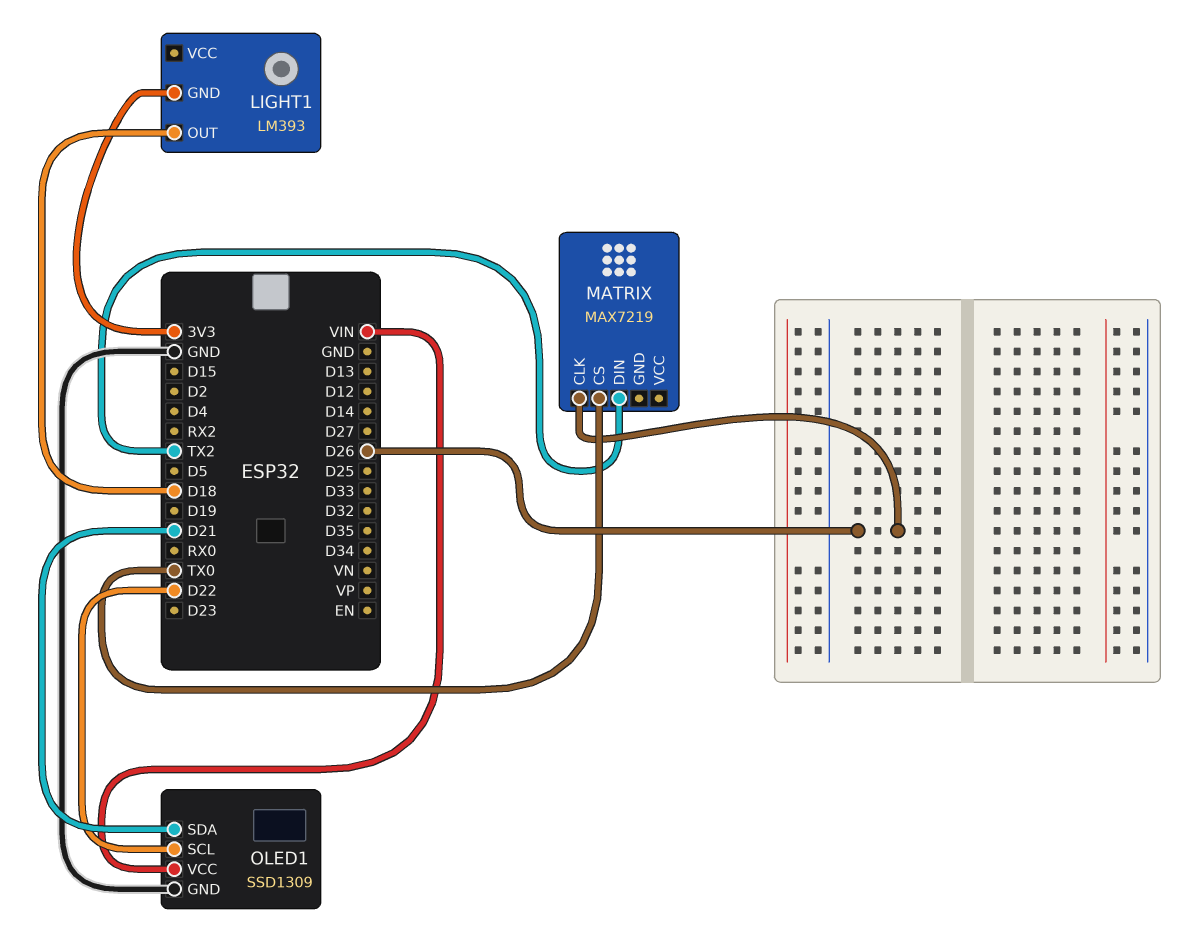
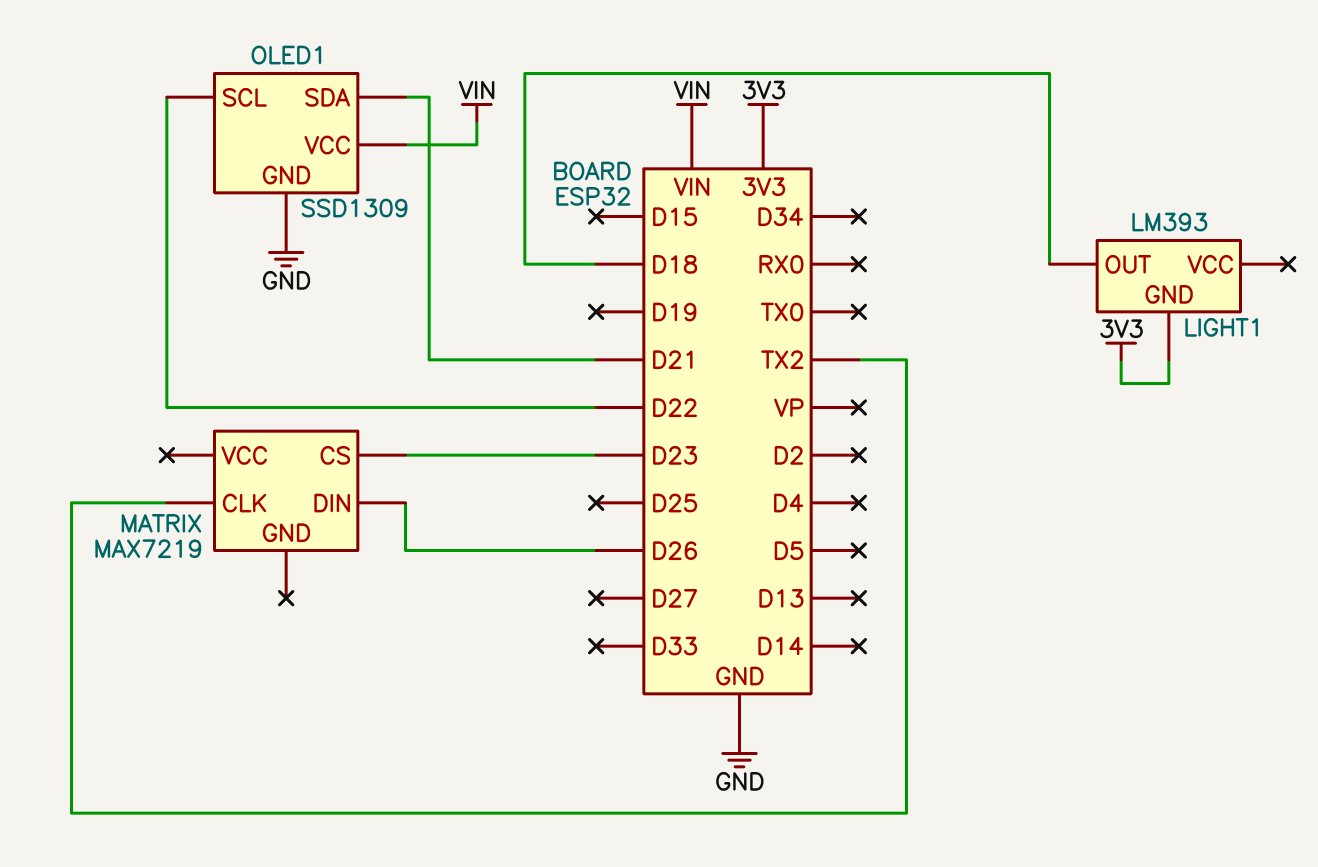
MATRIX pin CLK: D26 -> TX2
MATRIX pin CS: TX0 -> D23
MATRIX pin DIN: TX2 -> D26

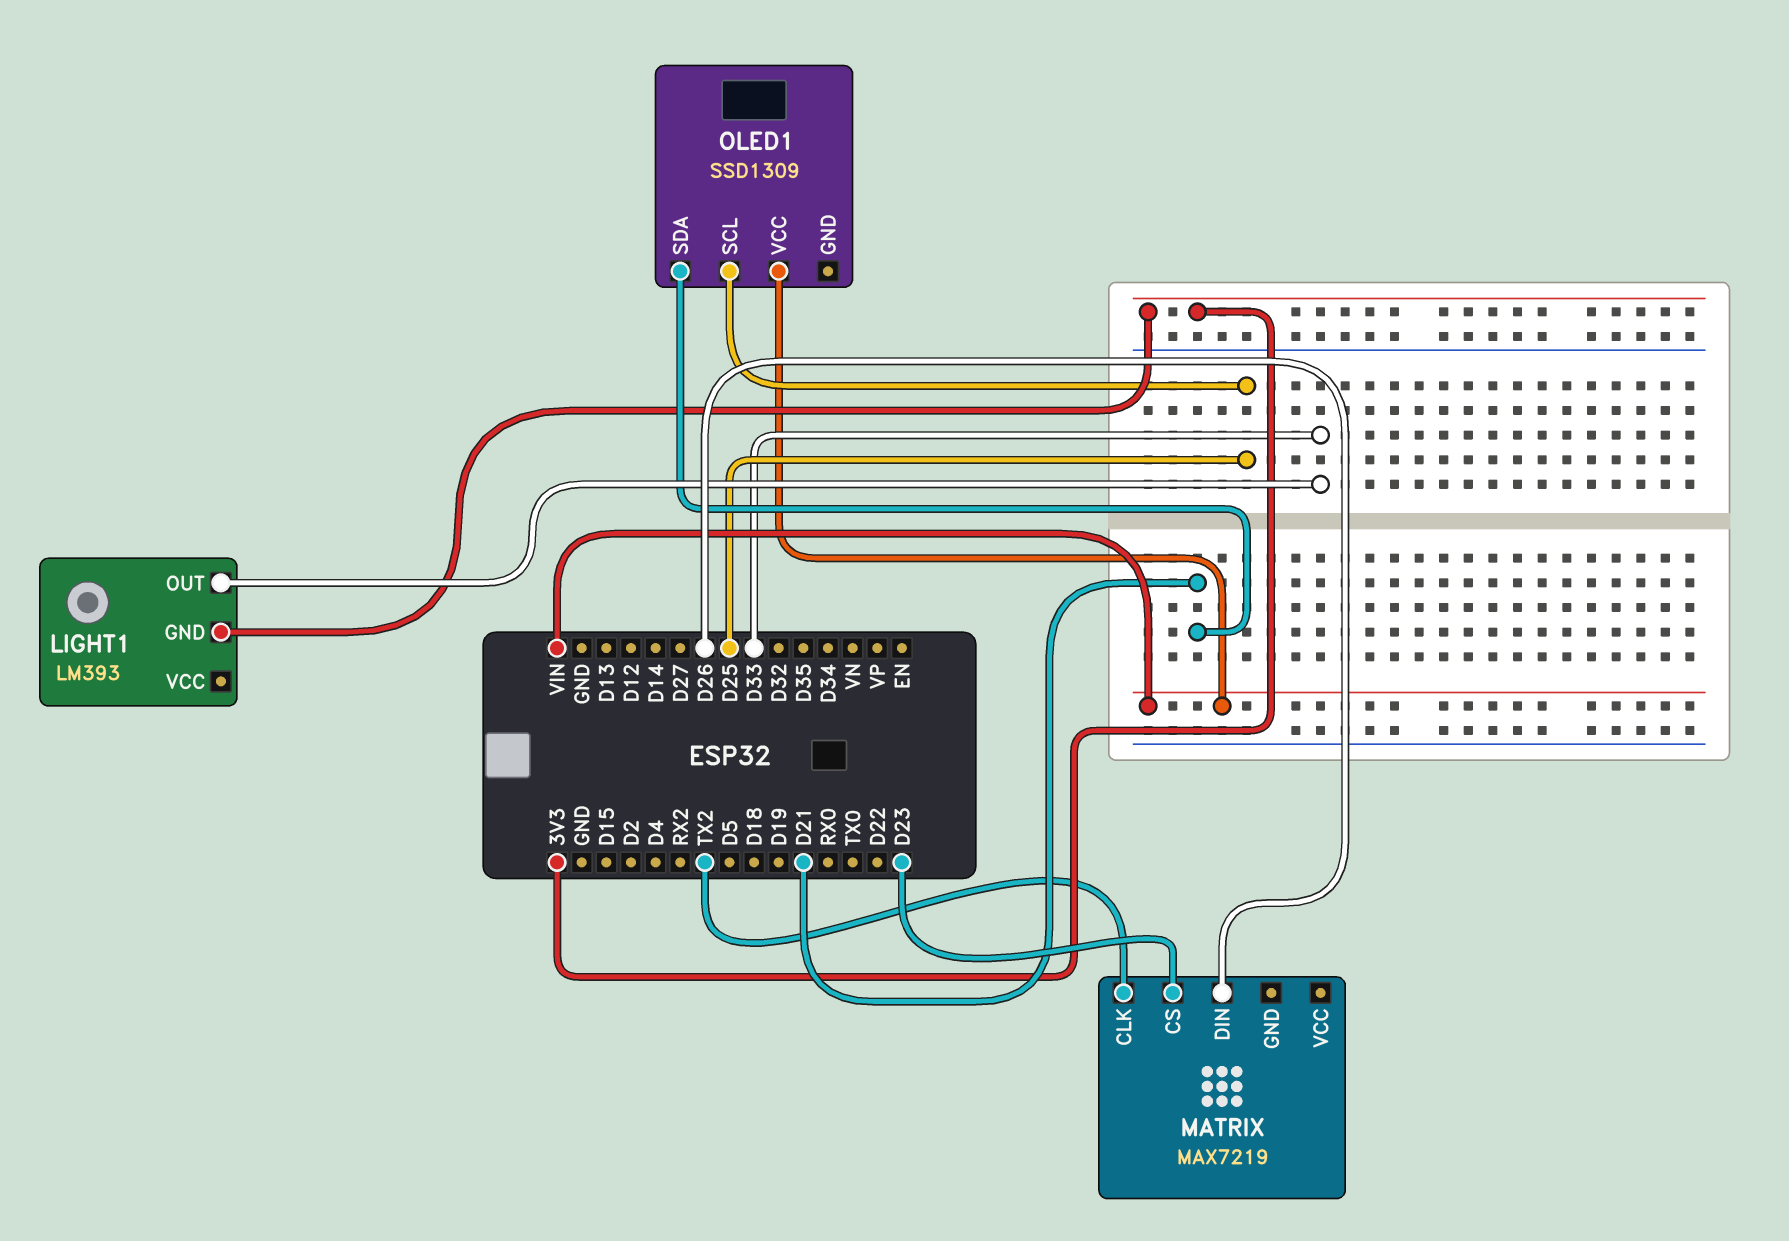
LIGHT1 pin OUT: D18 -> D33
OLED1 pin GND: GND -> none
OLED1 pin SCL: D22 -> D25

